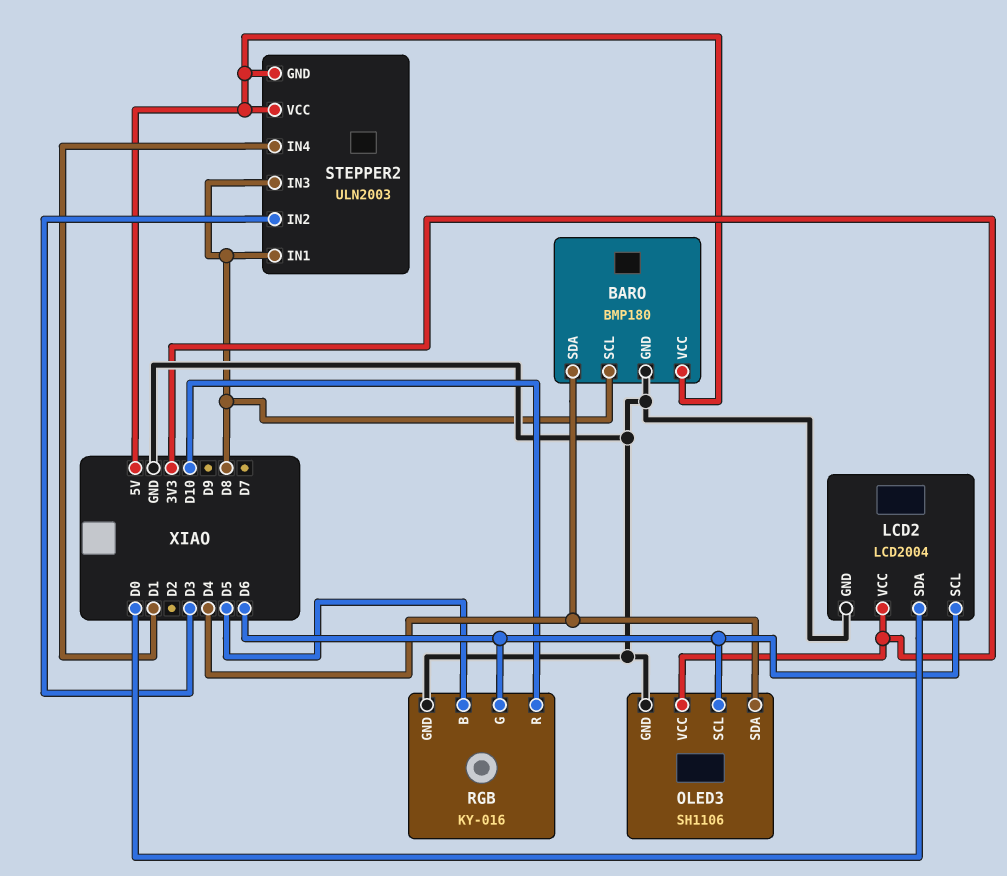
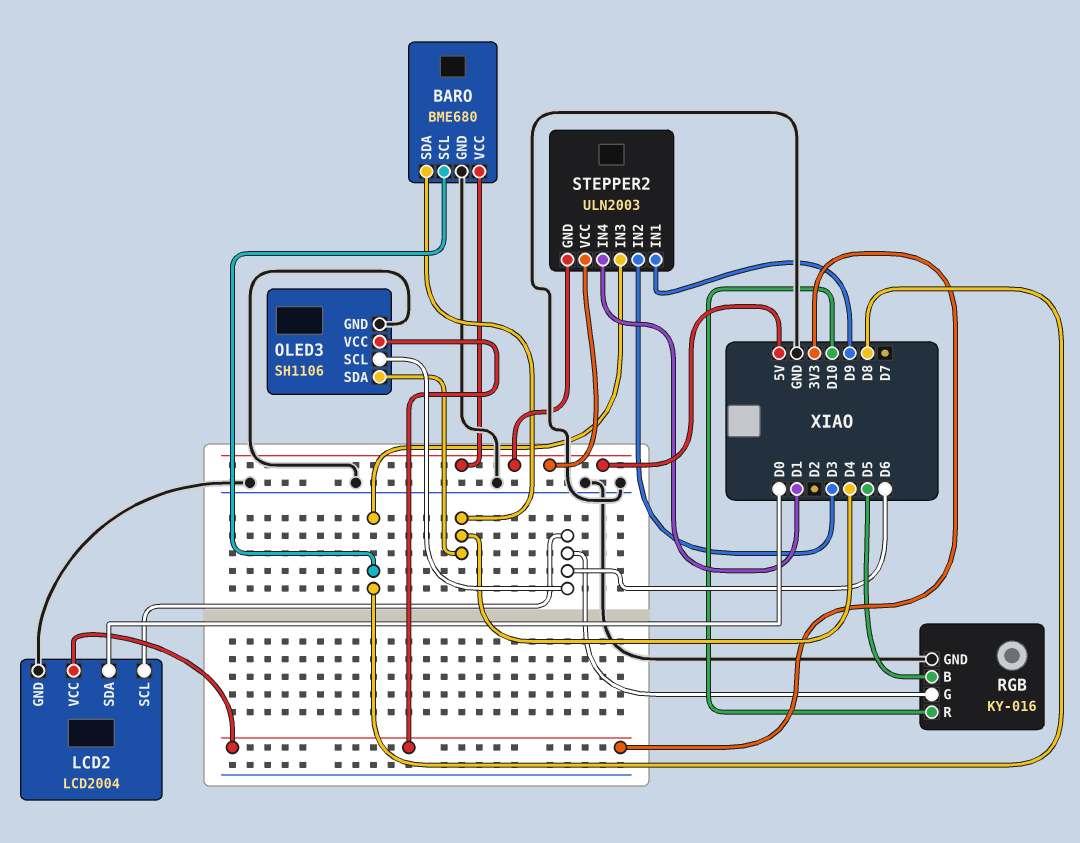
BARO: BMP180 -> BME680
STEPPER2 pin IN1: D8 -> D9

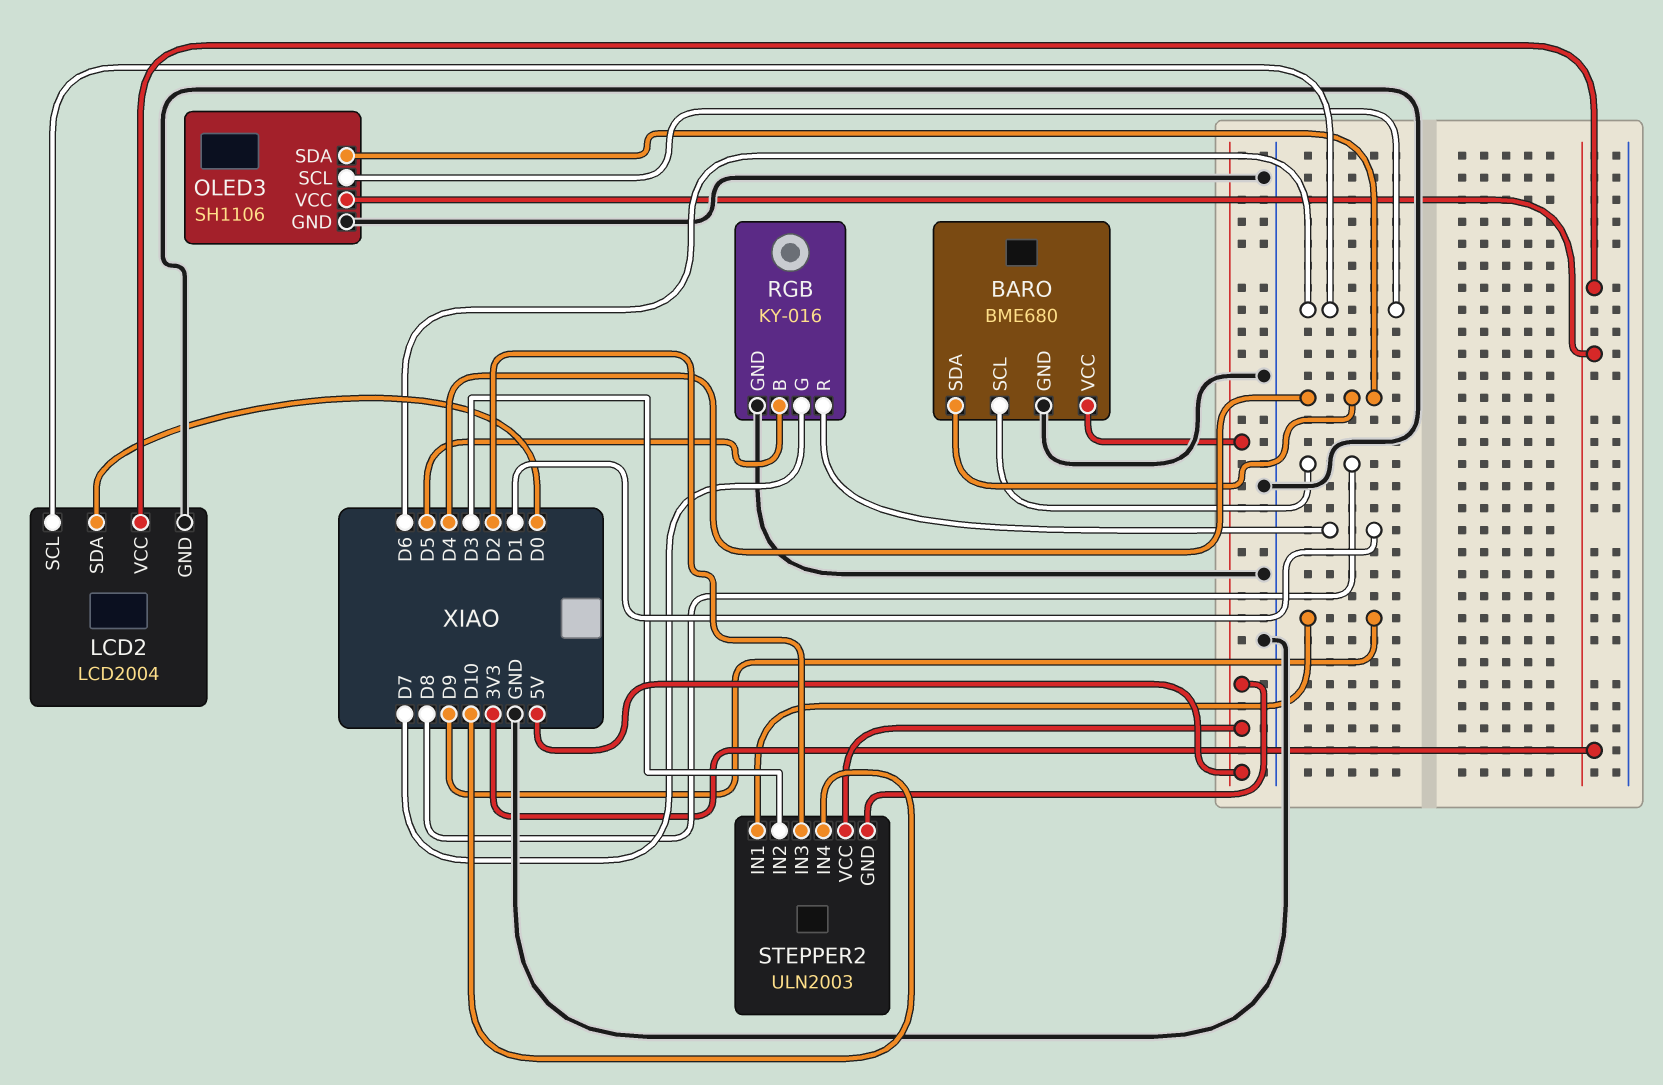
RGB pin G: D6 -> D7
RGB pin R: D10 -> D1
STEPPER2 pin IN3: D8 -> D2
STEPPER2 pin IN4: D1 -> D10

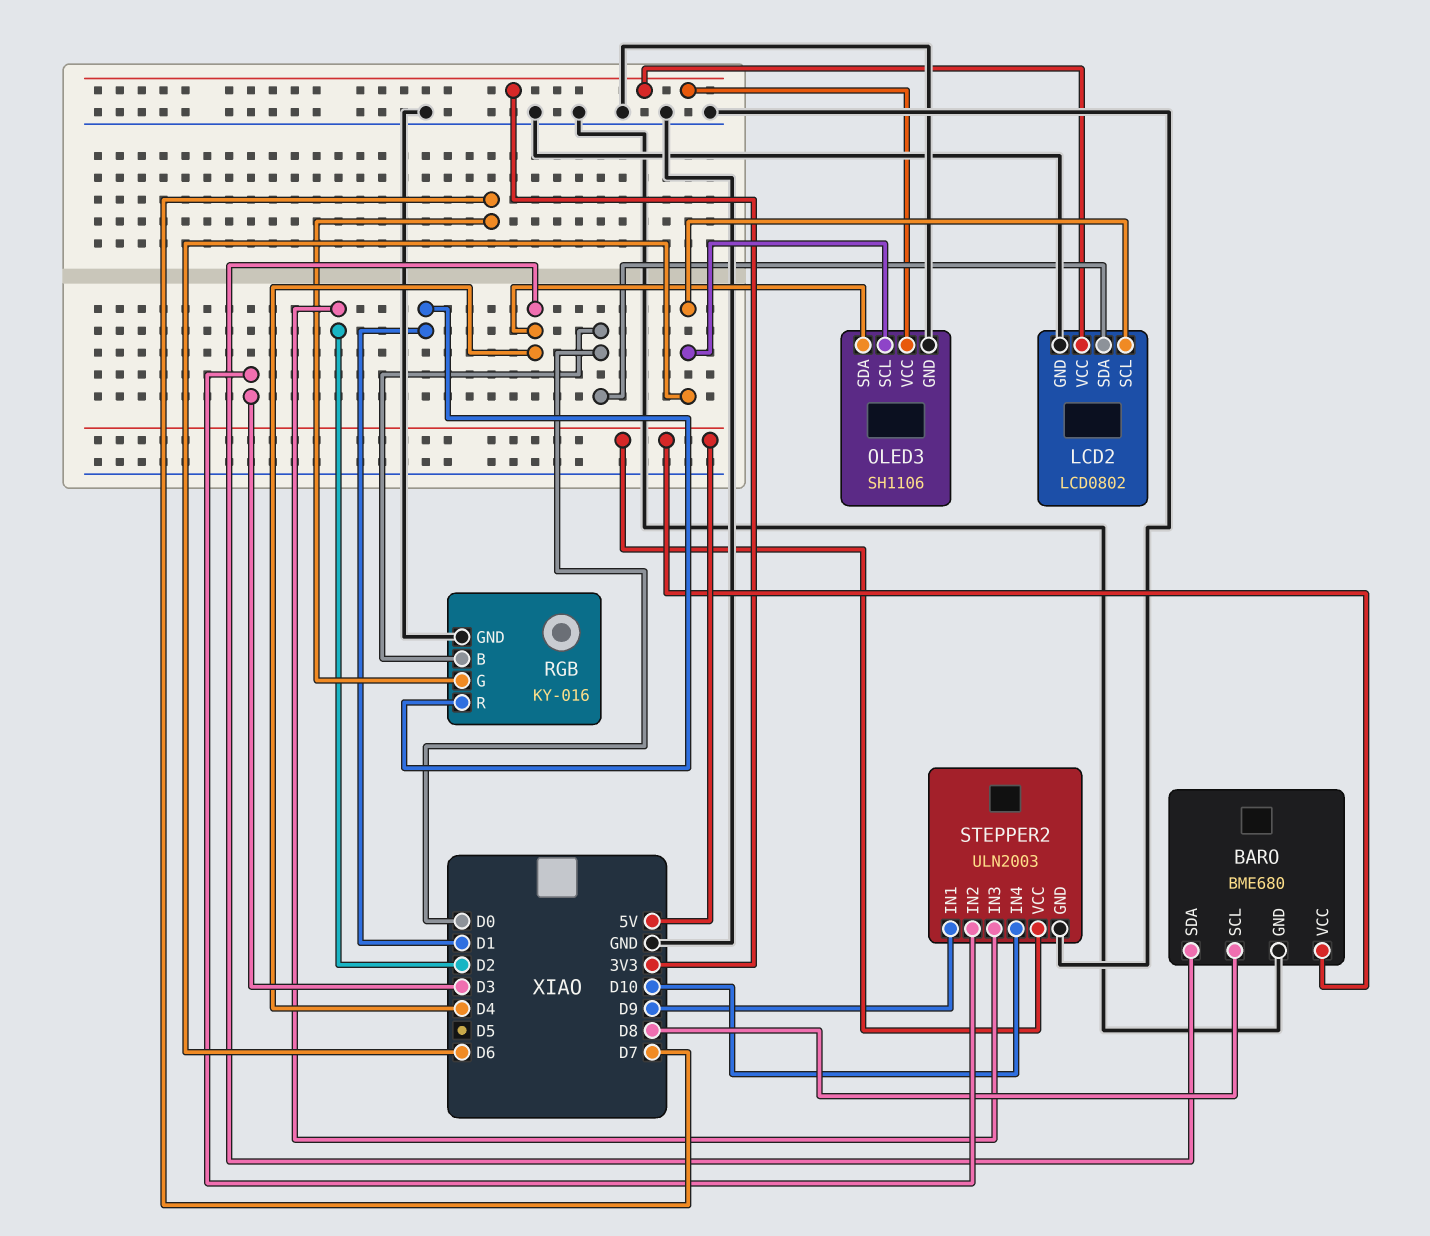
LCD2: LCD2004 -> LCD0802
RGB pin B: D5 -> D0
STEPPER2 pin GND: 5V -> GND

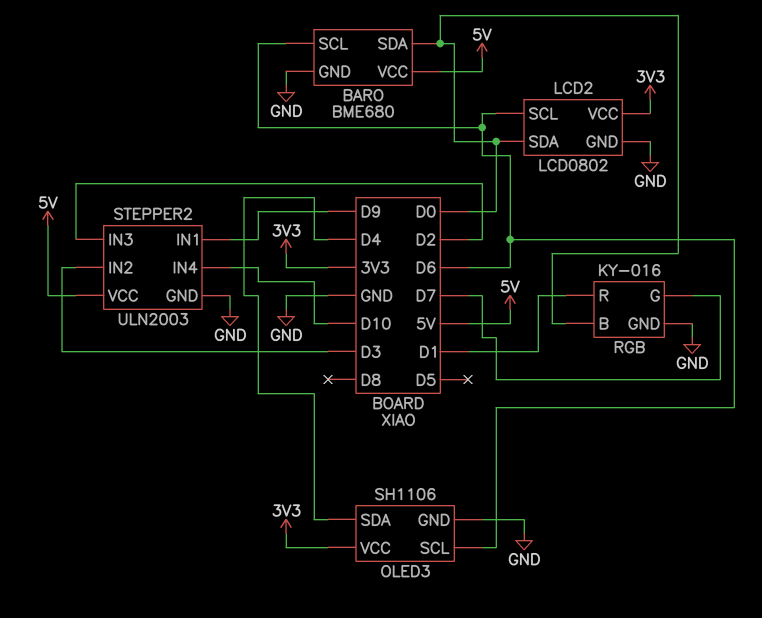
BARO pin SCL: D8 -> D6
BARO pin SDA: D4 -> D0

